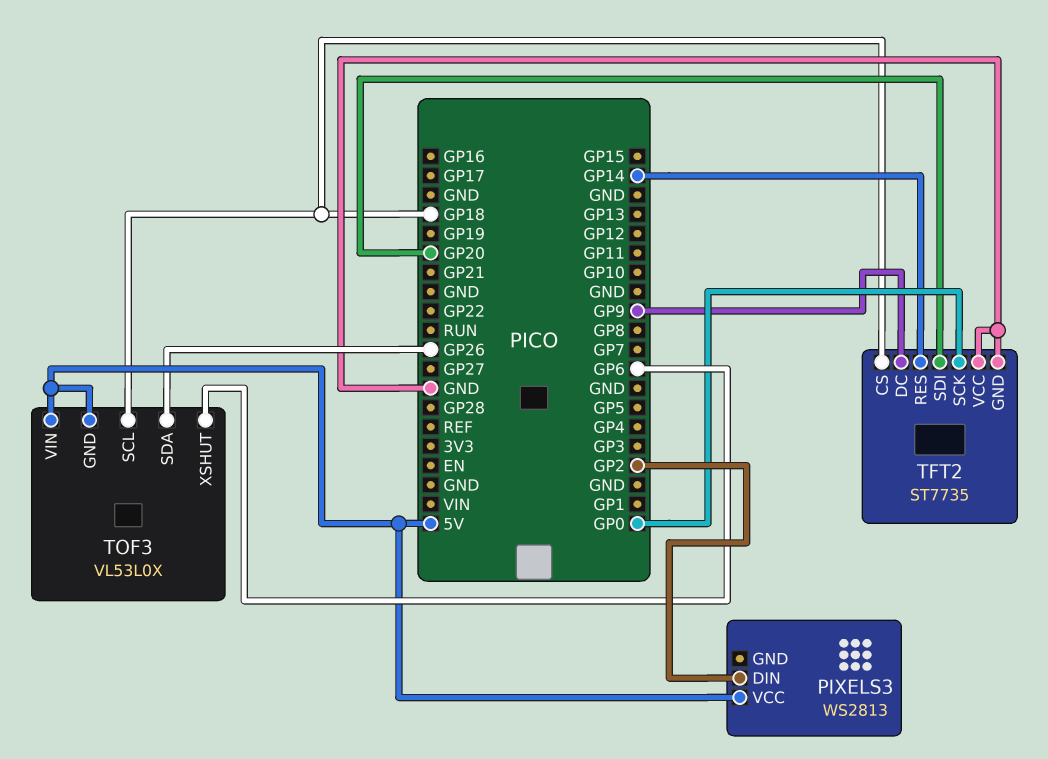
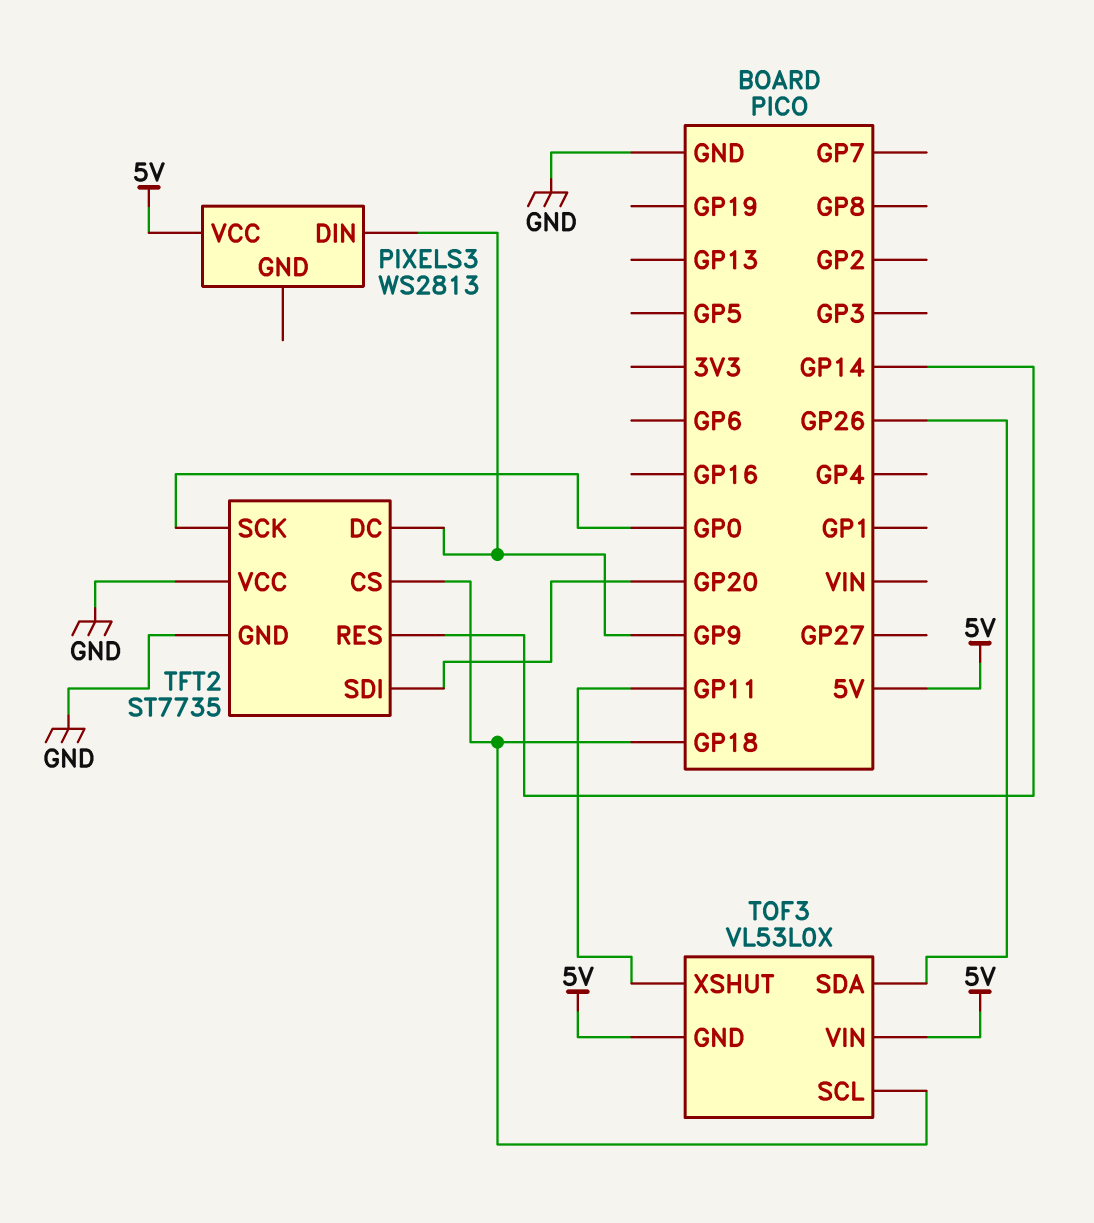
PIXELS3 pin DIN: GP2 -> GP9
TOF3 pin XSHUT: GP6 -> GP11

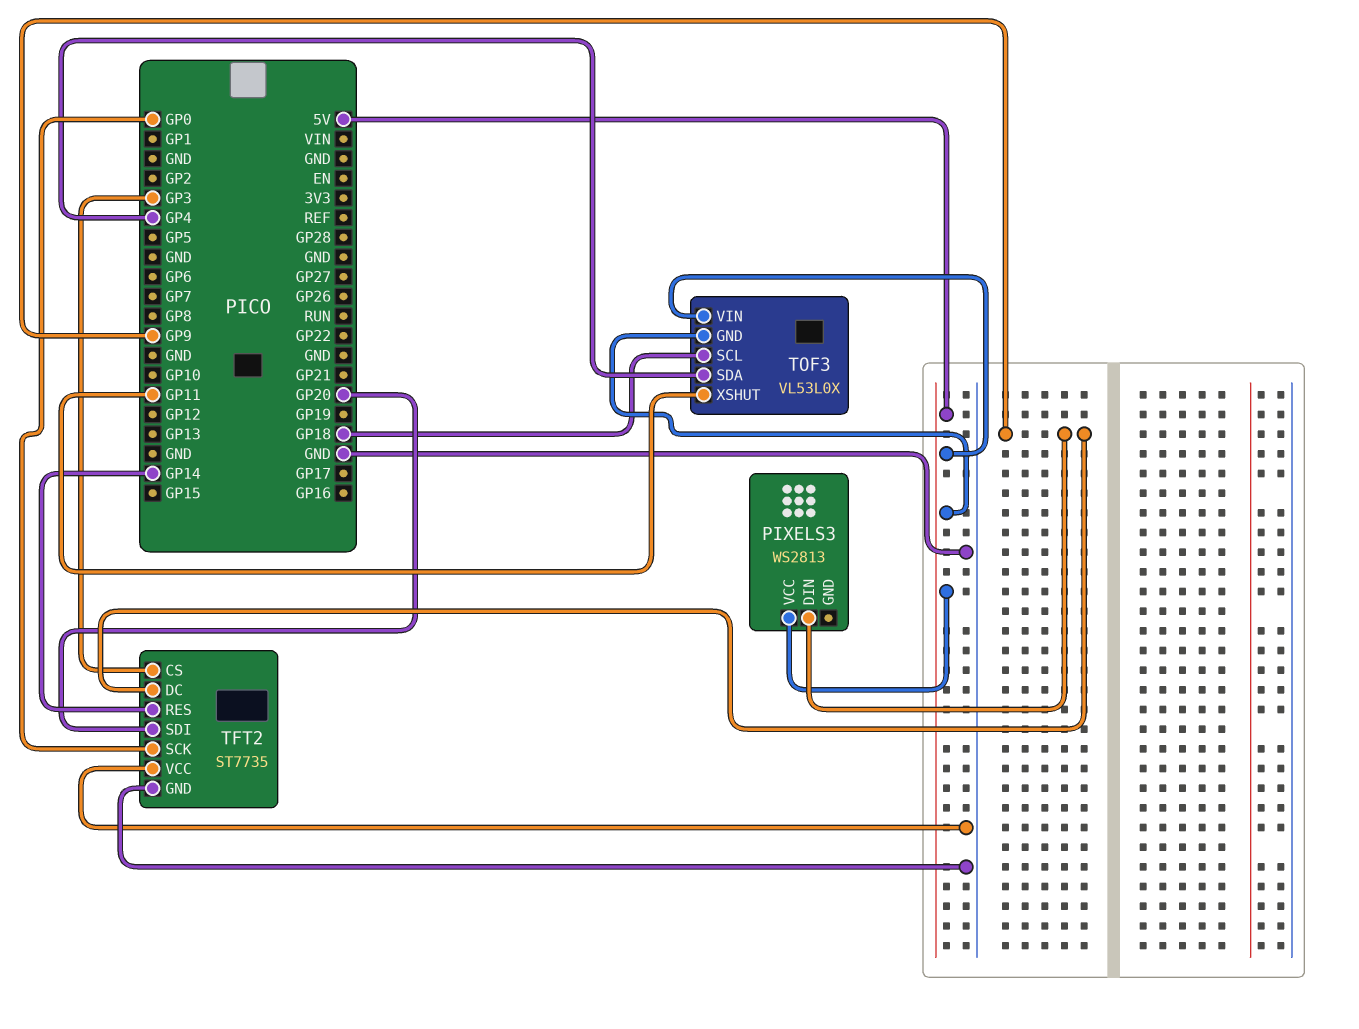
TFT2 pin CS: GP18 -> GP3
TOF3 pin SDA: GP26 -> GP4

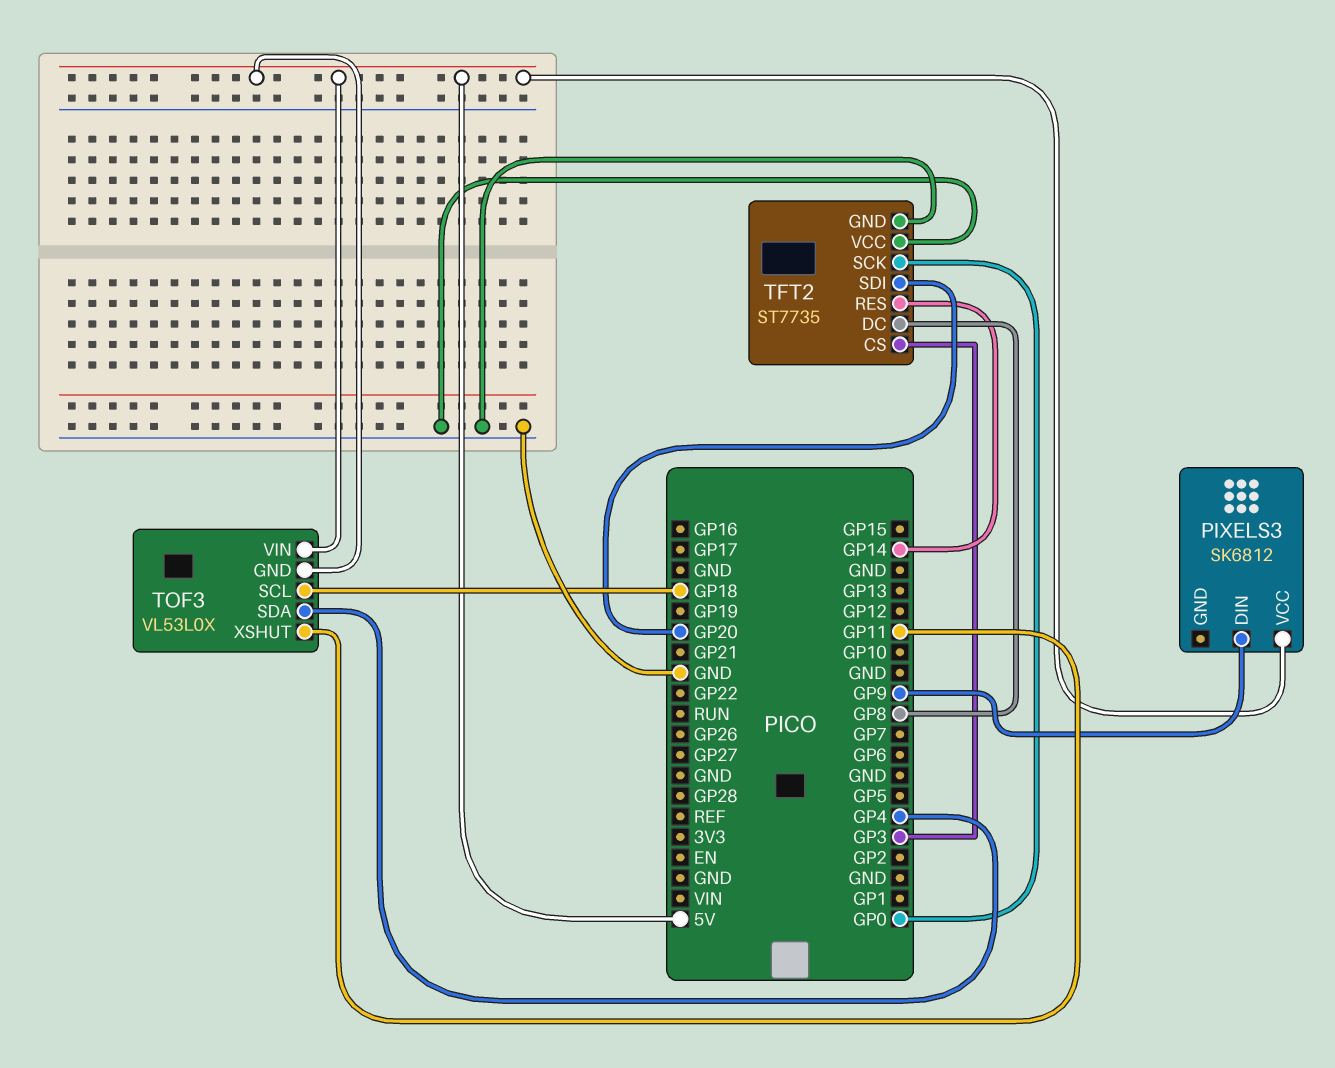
PIXELS3: WS2813 -> SK6812
TFT2 pin DC: GP9 -> GP8

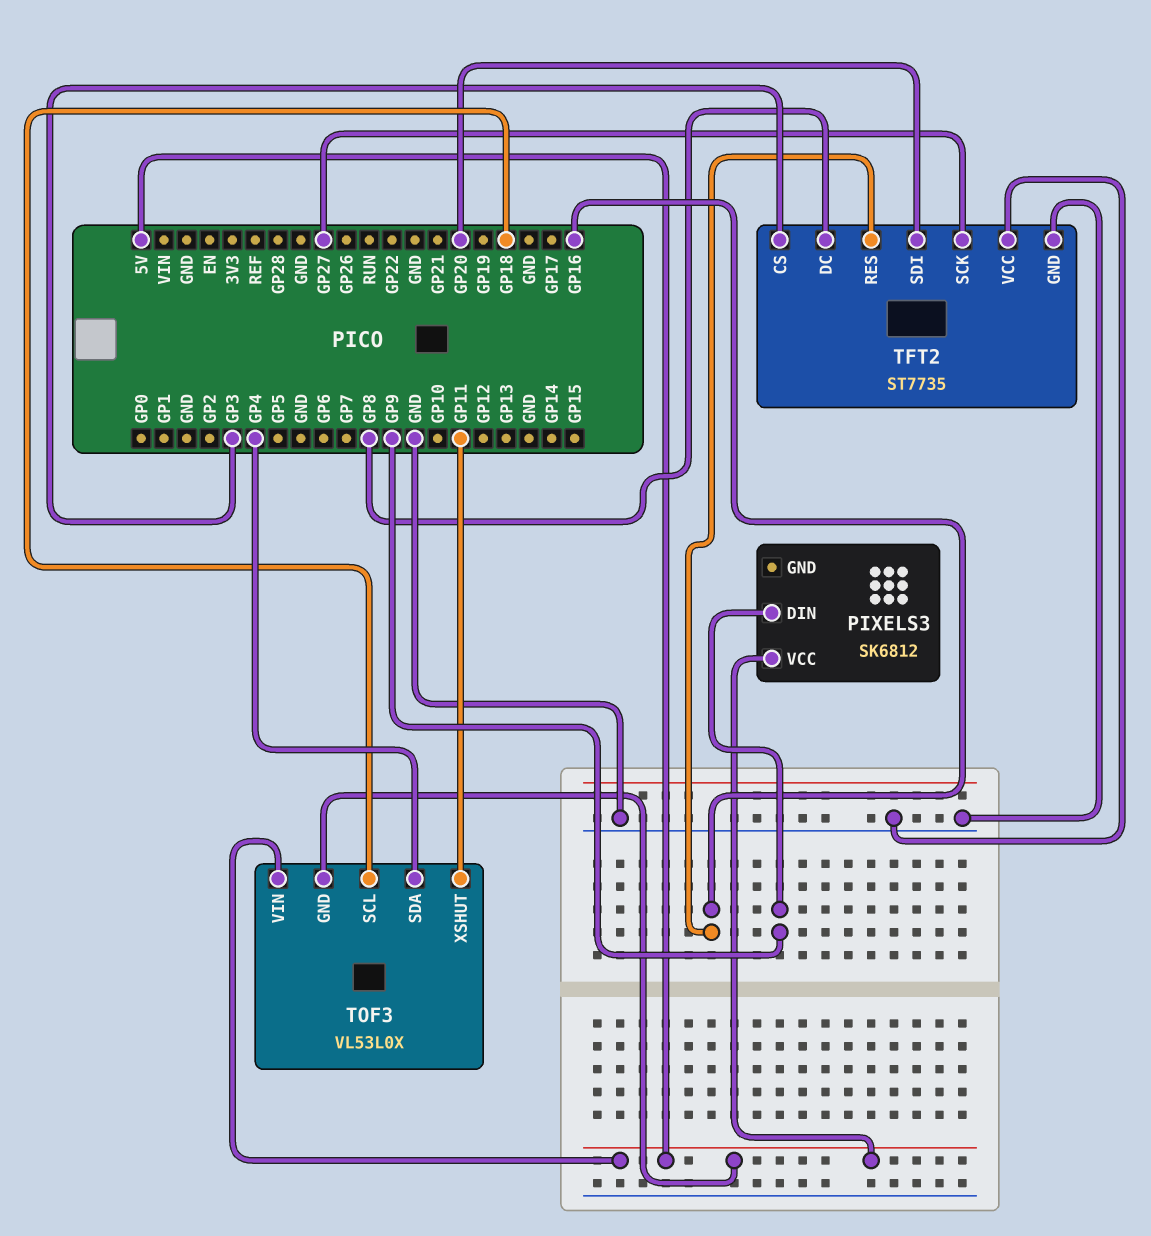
TFT2 pin RES: GP14 -> GP16
TFT2 pin SCK: GP0 -> GP27

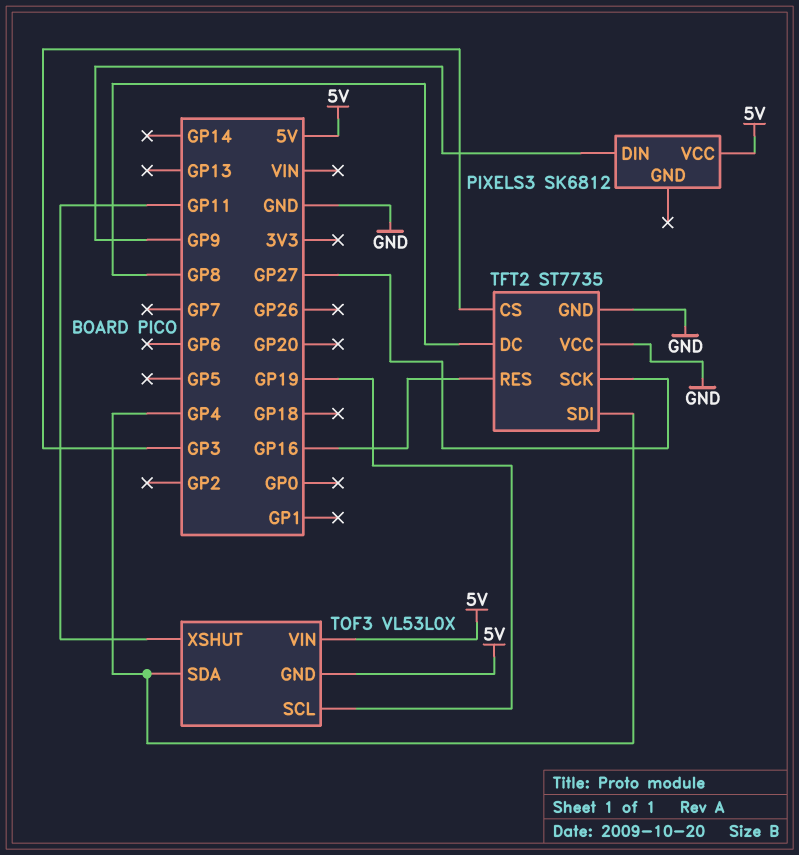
TFT2 pin SDI: GP20 -> GP4
TOF3 pin SCL: GP18 -> GP19

